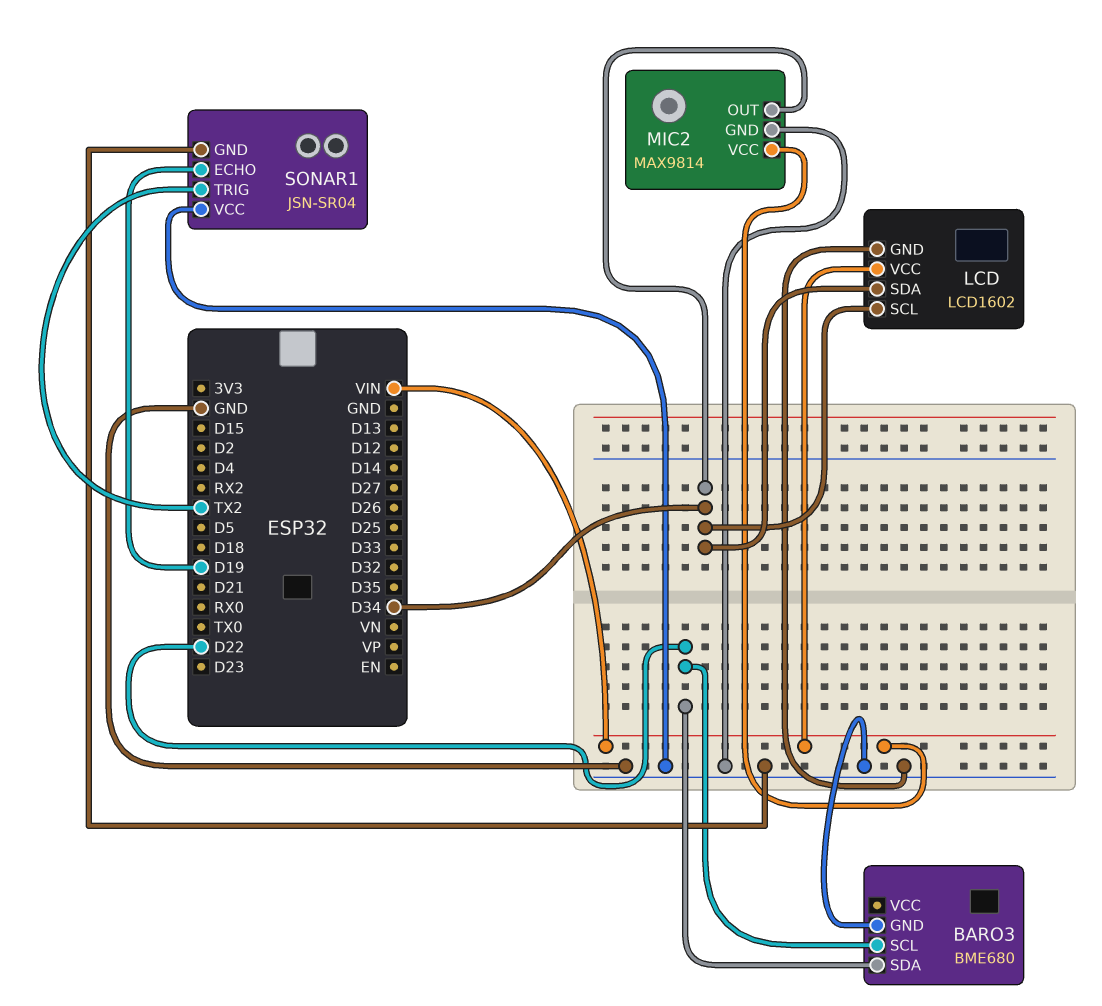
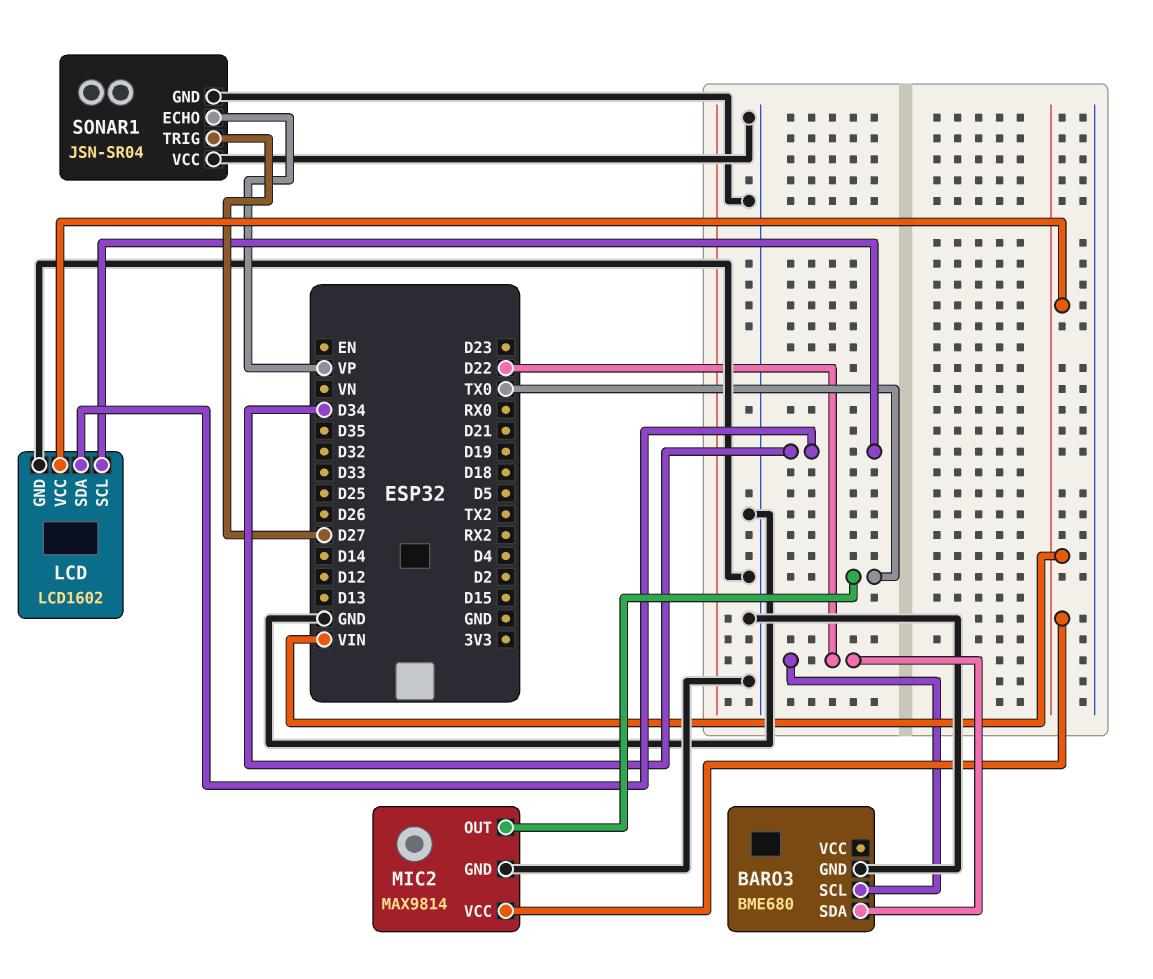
MIC2 pin OUT: D34 -> TX0
SONAR1 pin ECHO: D19 -> VP
SONAR1 pin TRIG: TX2 -> D27

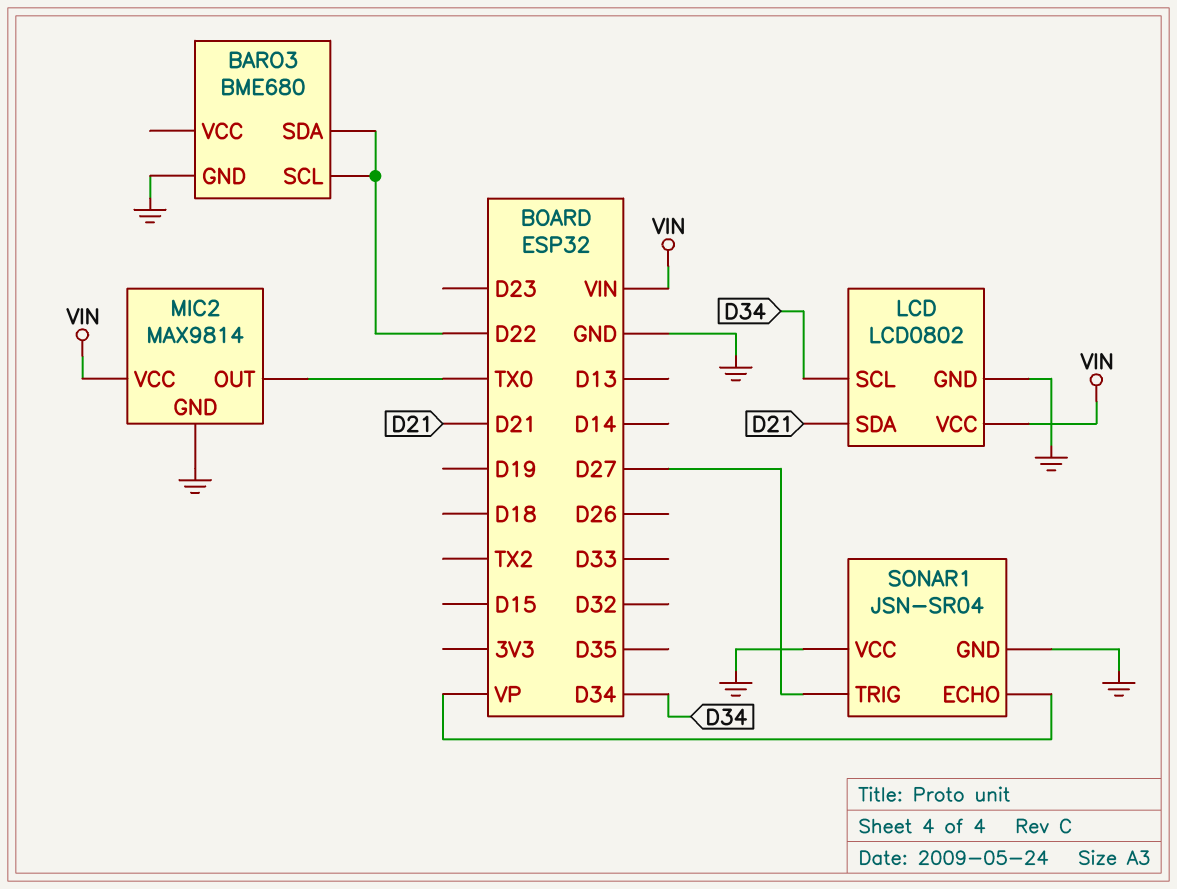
LCD: LCD1602 -> LCD0802
LCD pin SDA: D34 -> D21

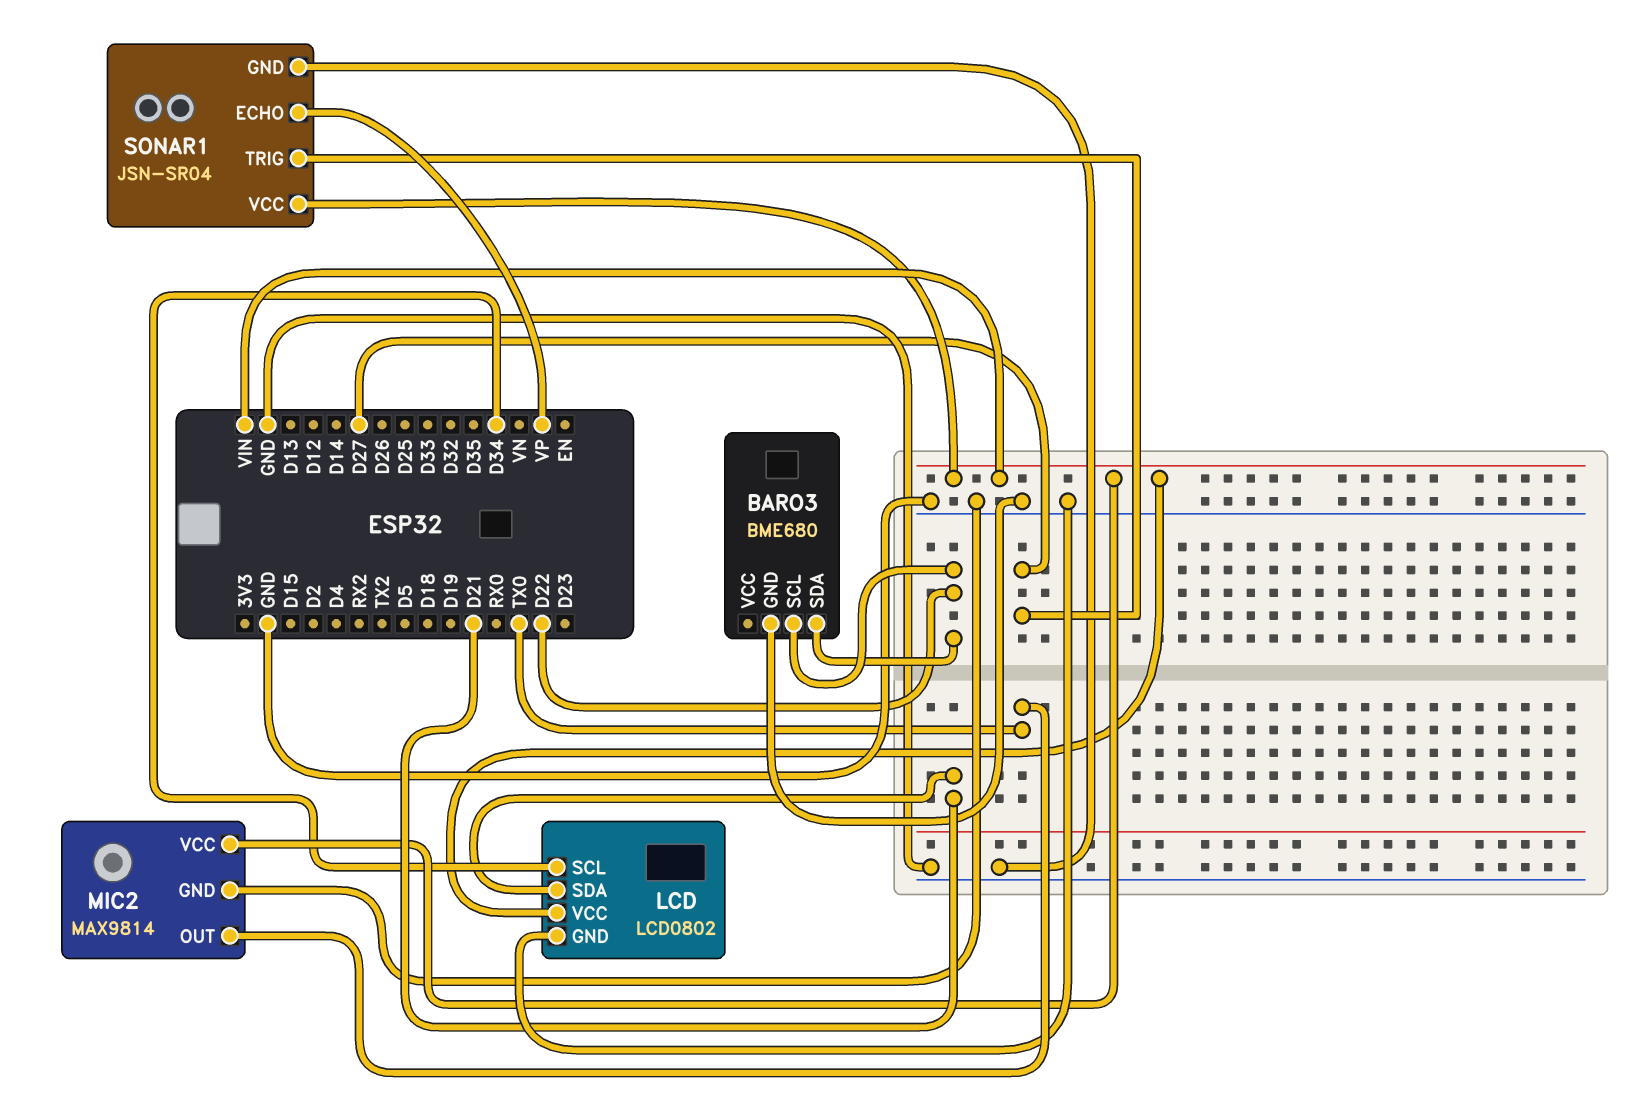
SONAR1 pin VCC: GND -> VIN

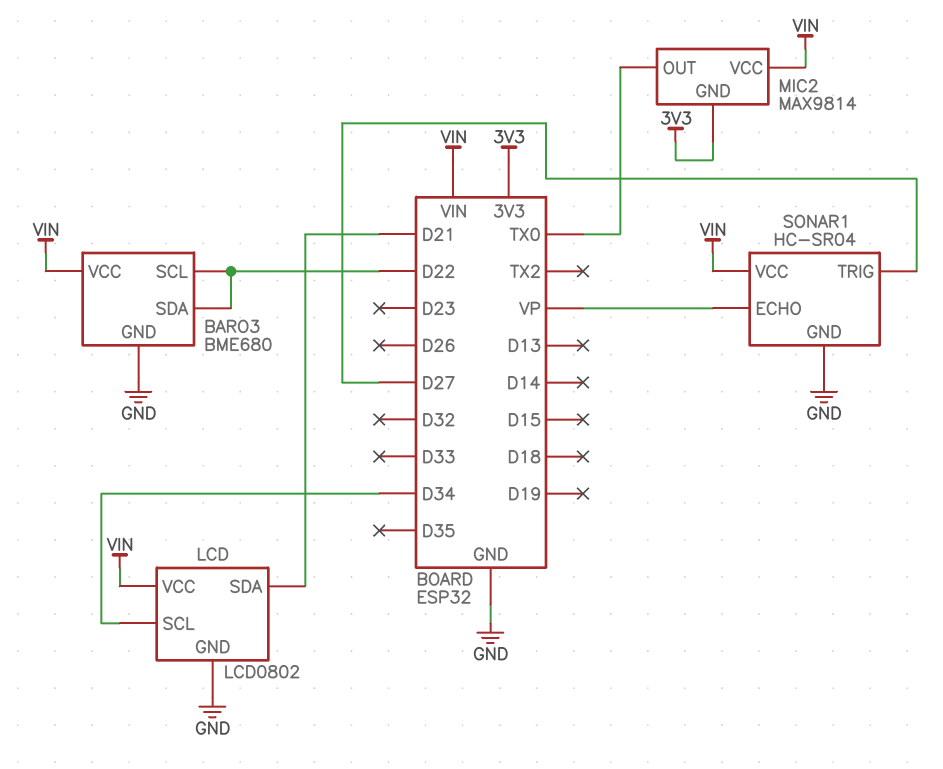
BARO3 pin VCC: none -> VIN
MIC2 pin GND: GND -> 3V3
SONAR1: JSN-SR04 -> HC-SR04

